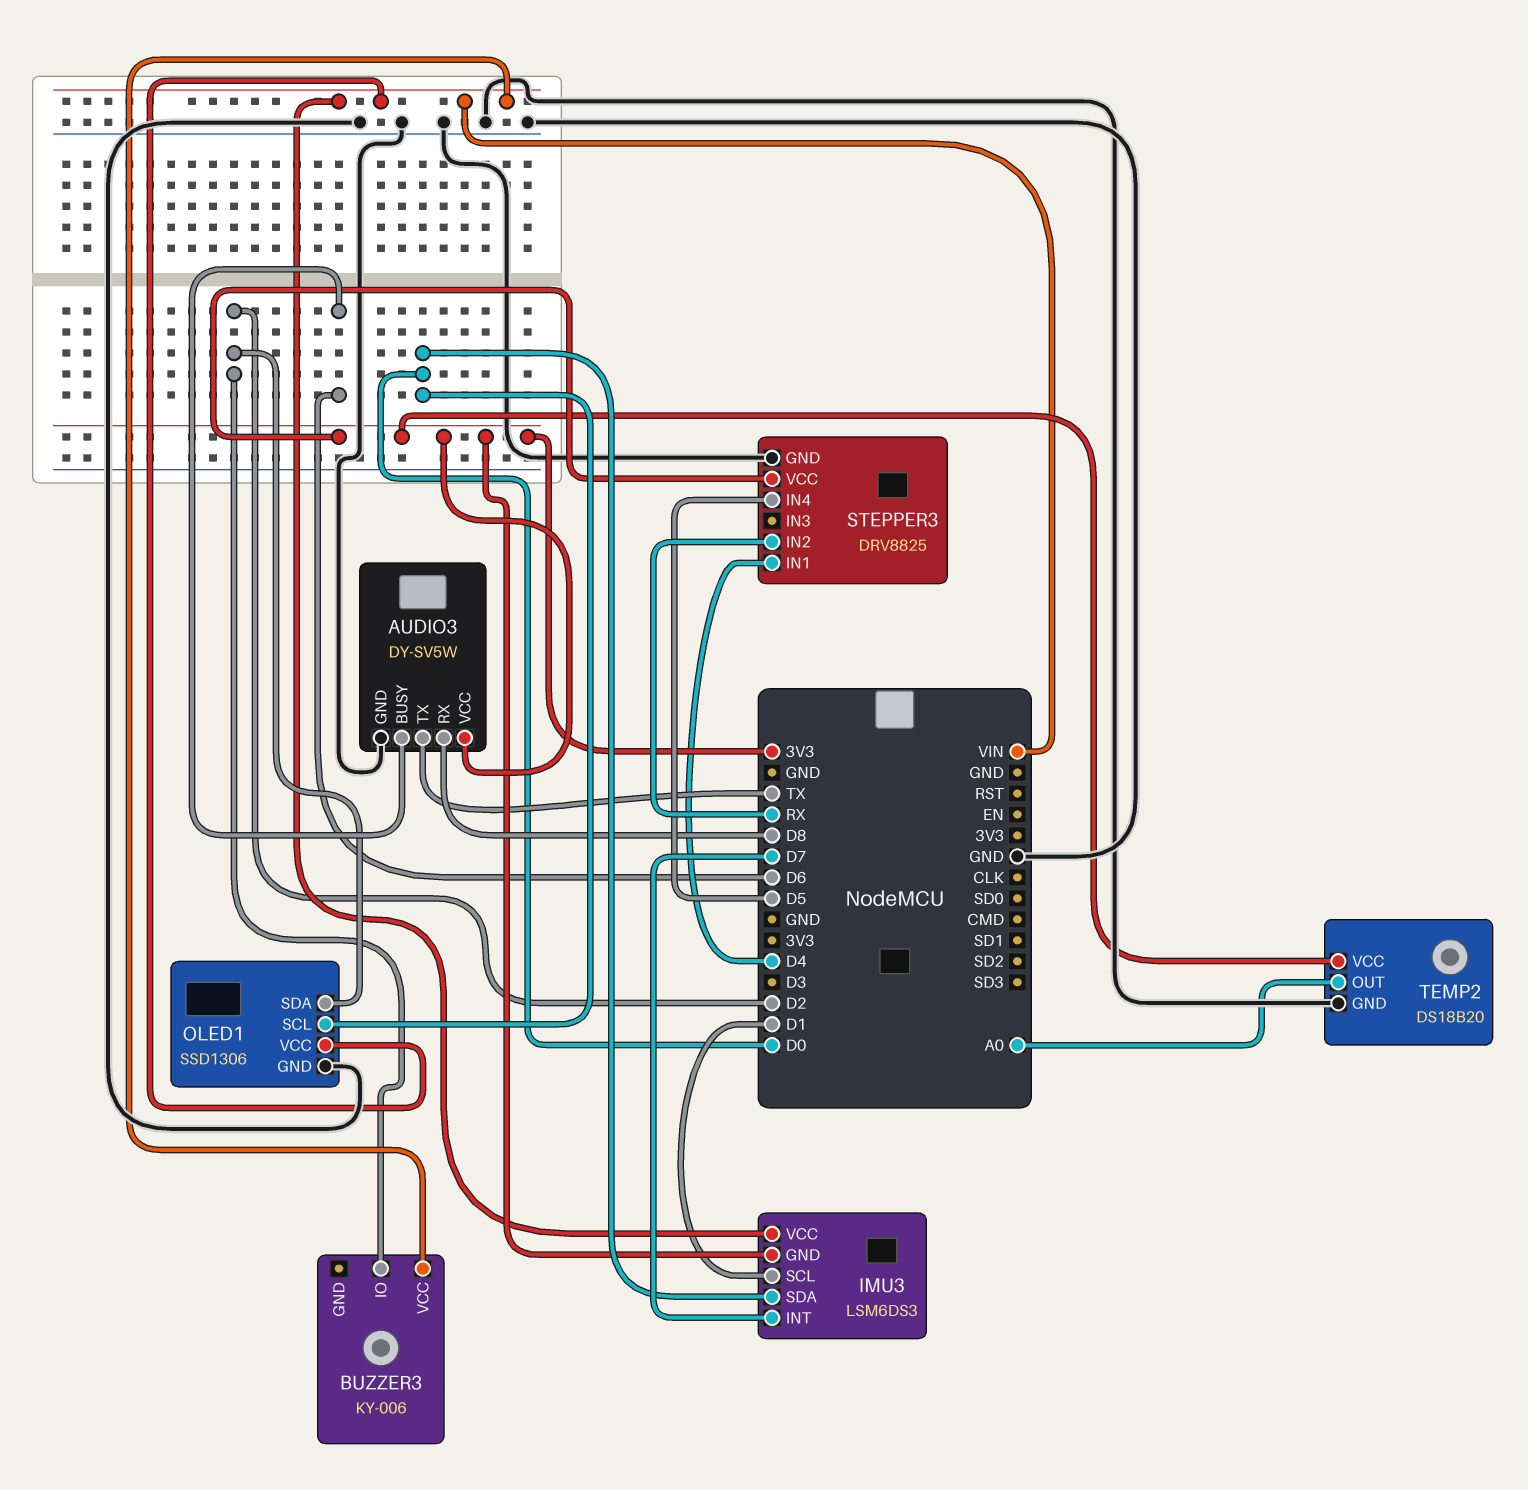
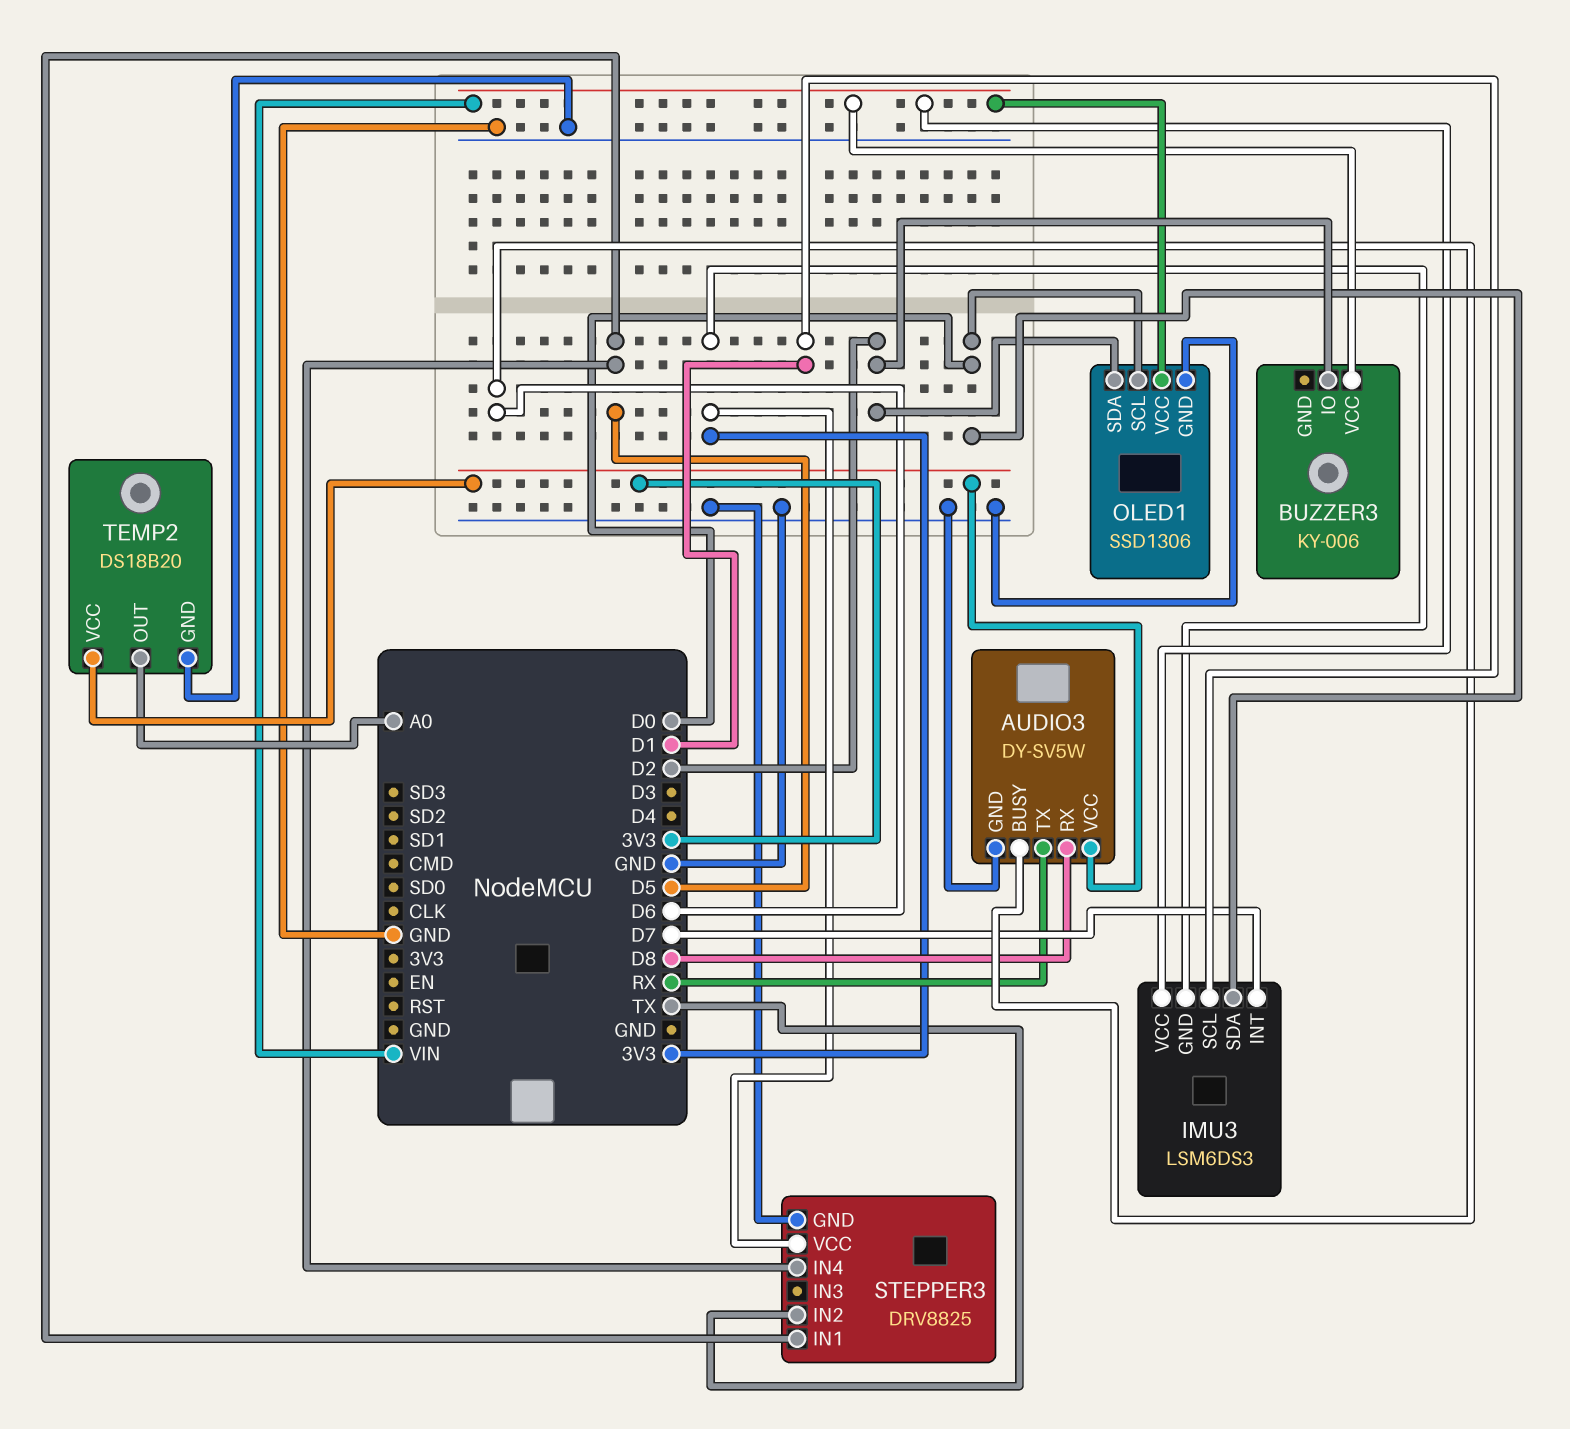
AUDIO3 pin TX: TX -> RX
STEPPER3 pin IN1: D4 -> D5
STEPPER3 pin IN2: RX -> TX

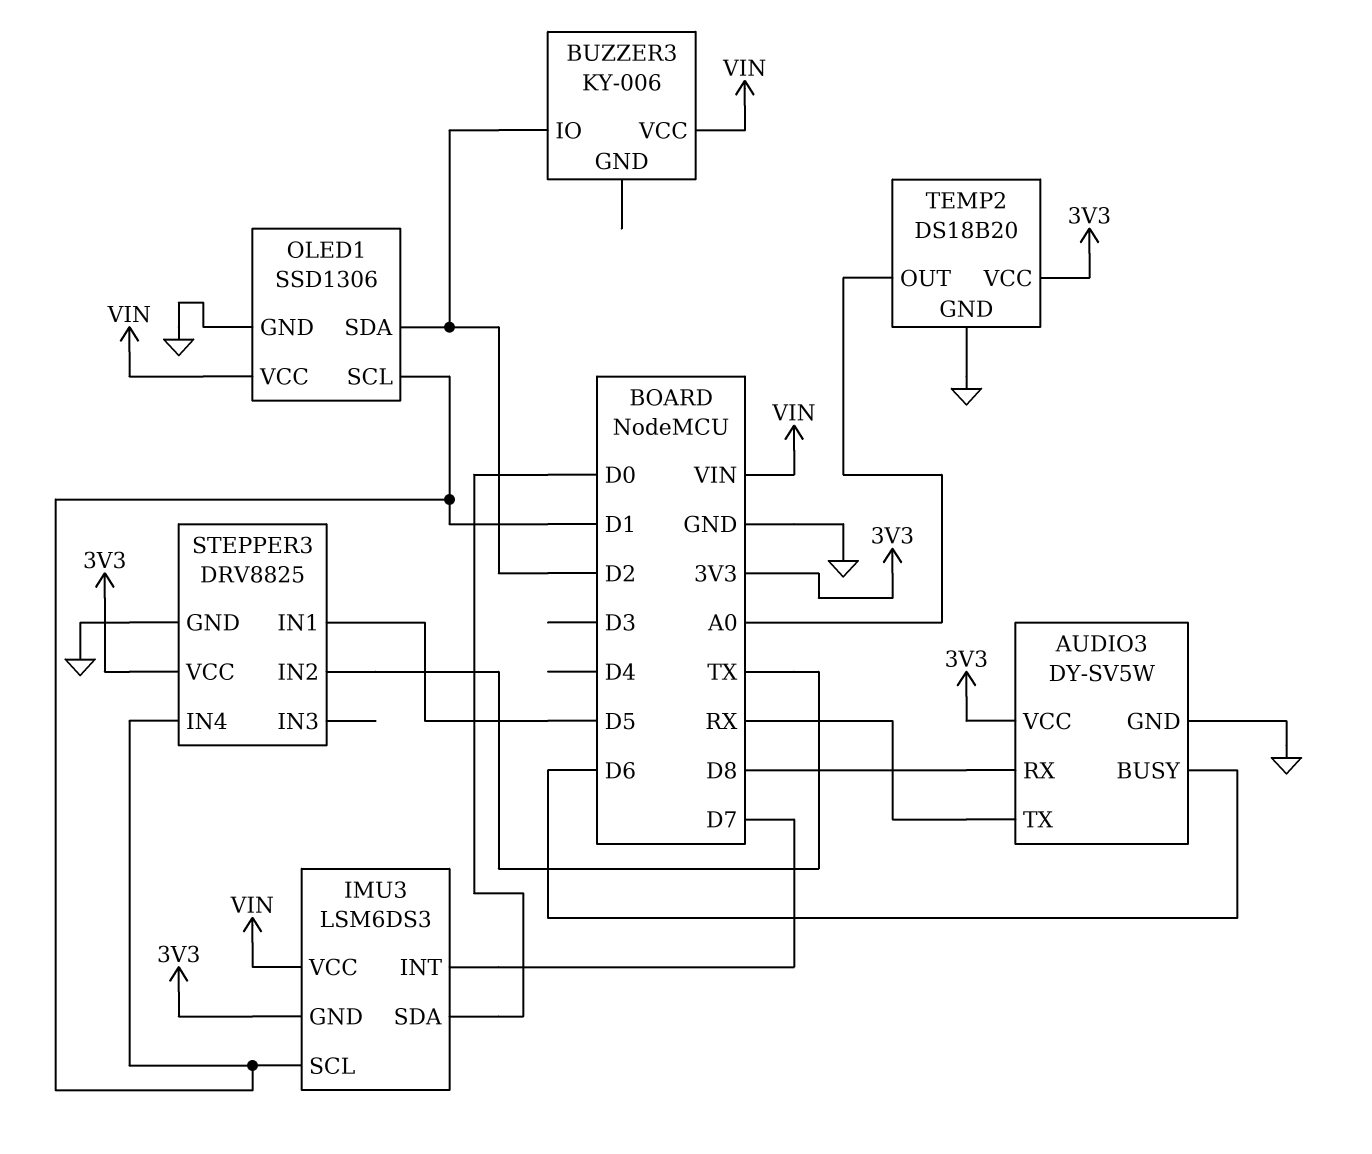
OLED1 pin SCL: D0 -> D1
STEPPER3 pin IN4: D5 -> D1

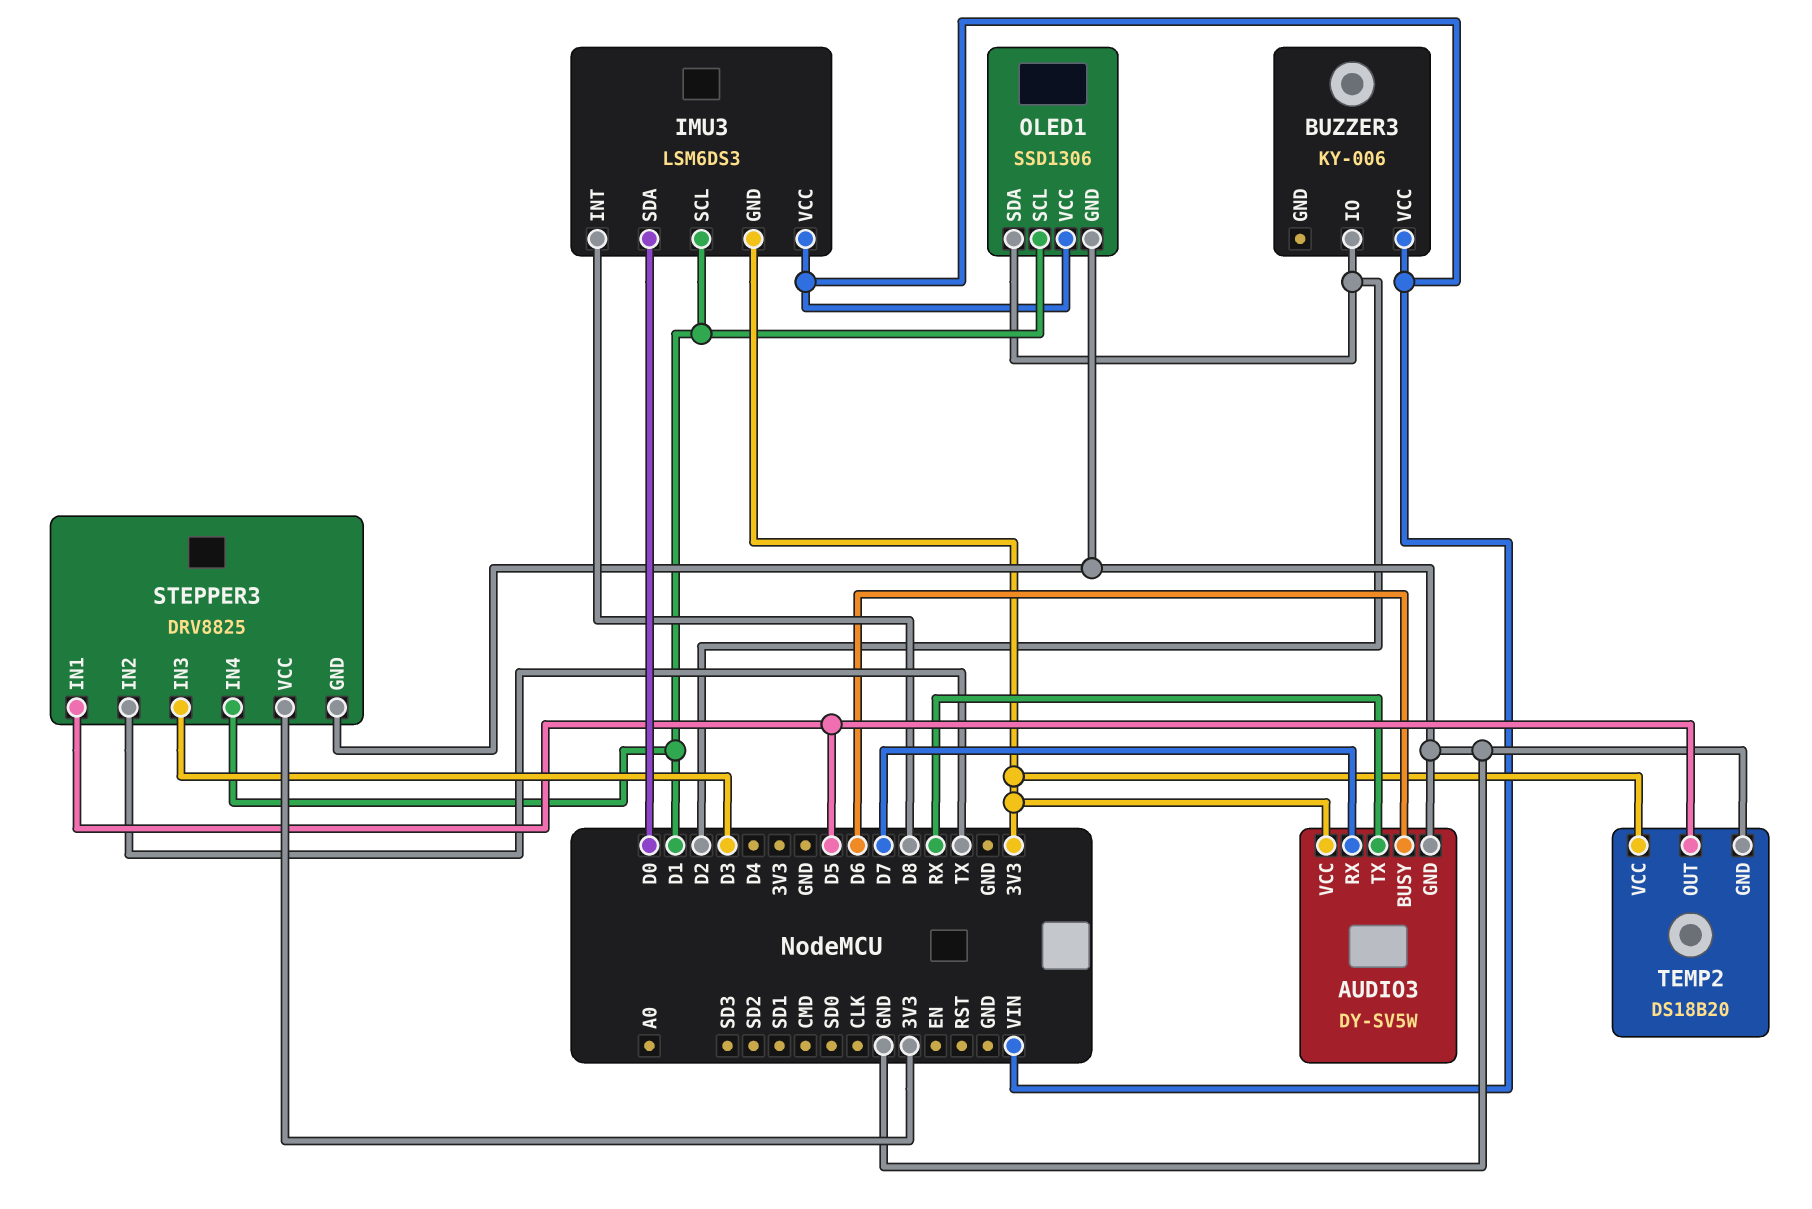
AUDIO3 pin RX: D8 -> D7
IMU3 pin INT: D7 -> D8
STEPPER3 pin IN3: none -> D3
TEMP2 pin OUT: A0 -> D5

